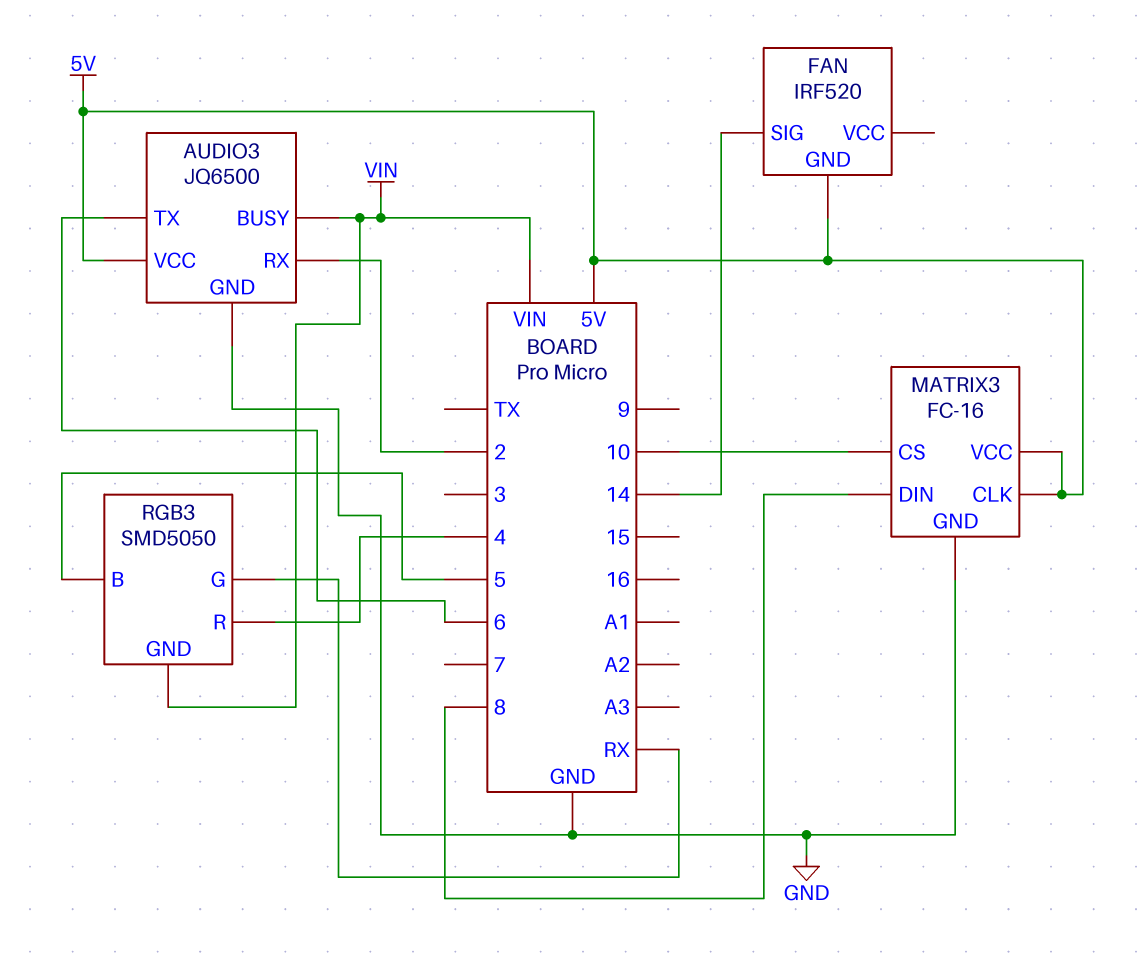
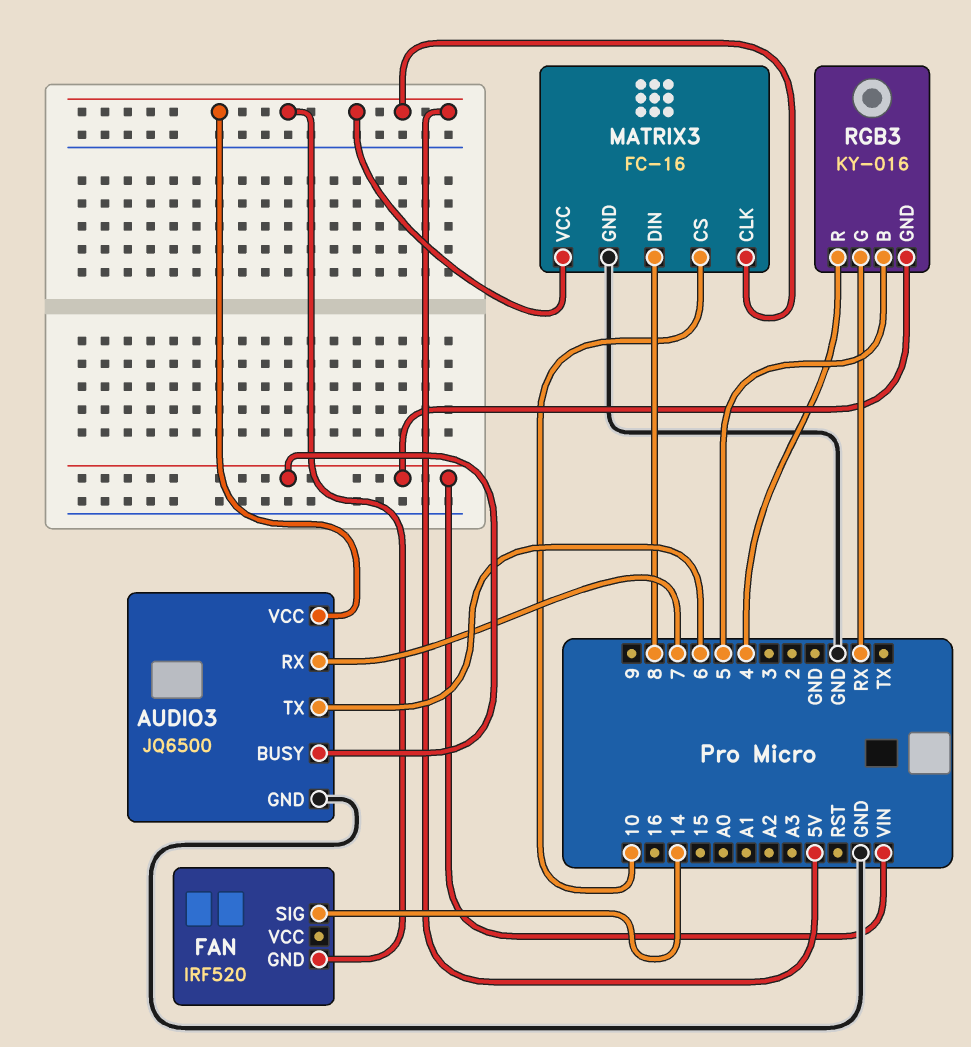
AUDIO3 pin RX: 2 -> 7
RGB3: SMD5050 -> KY-016

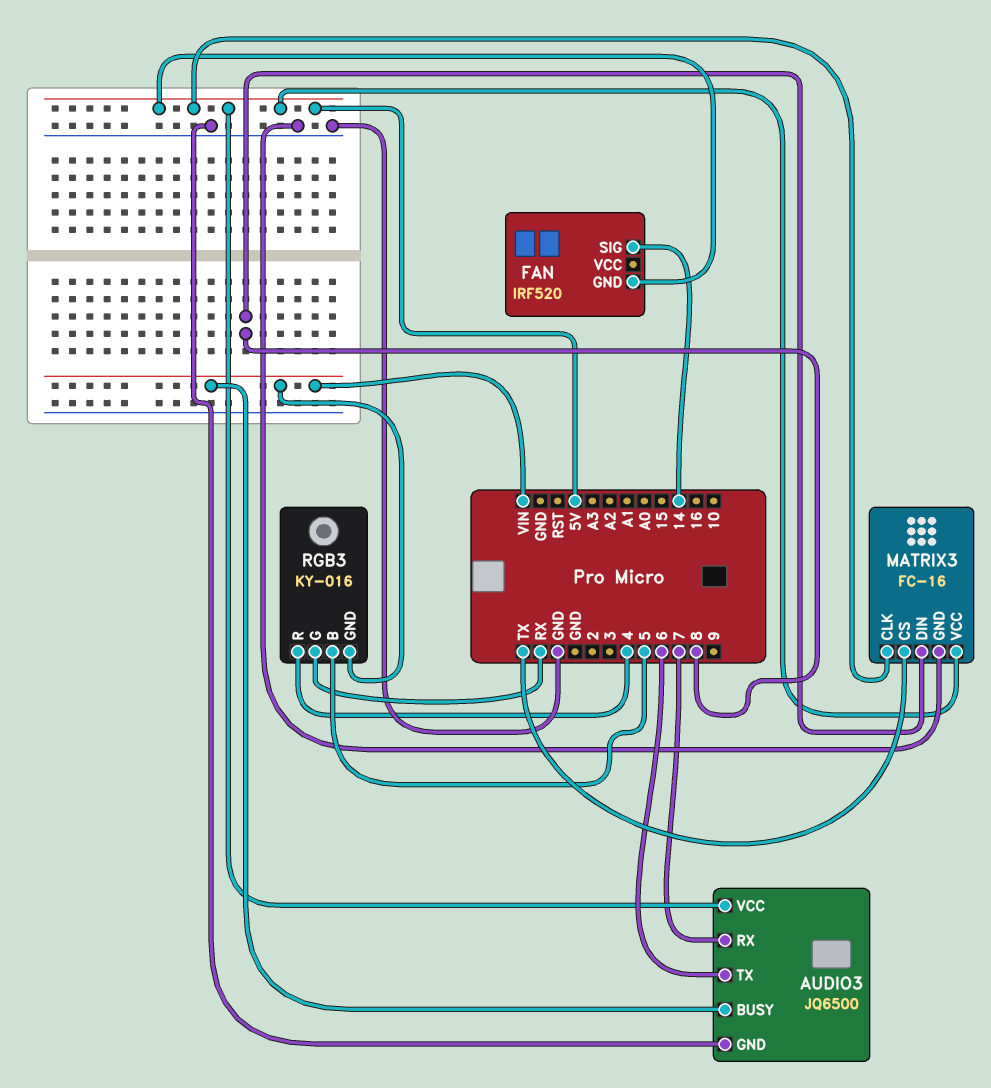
MATRIX3 pin CS: 10 -> TX

